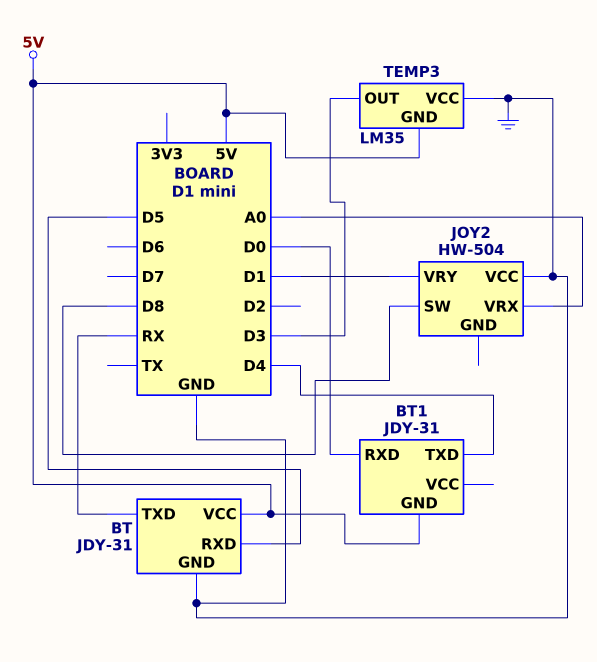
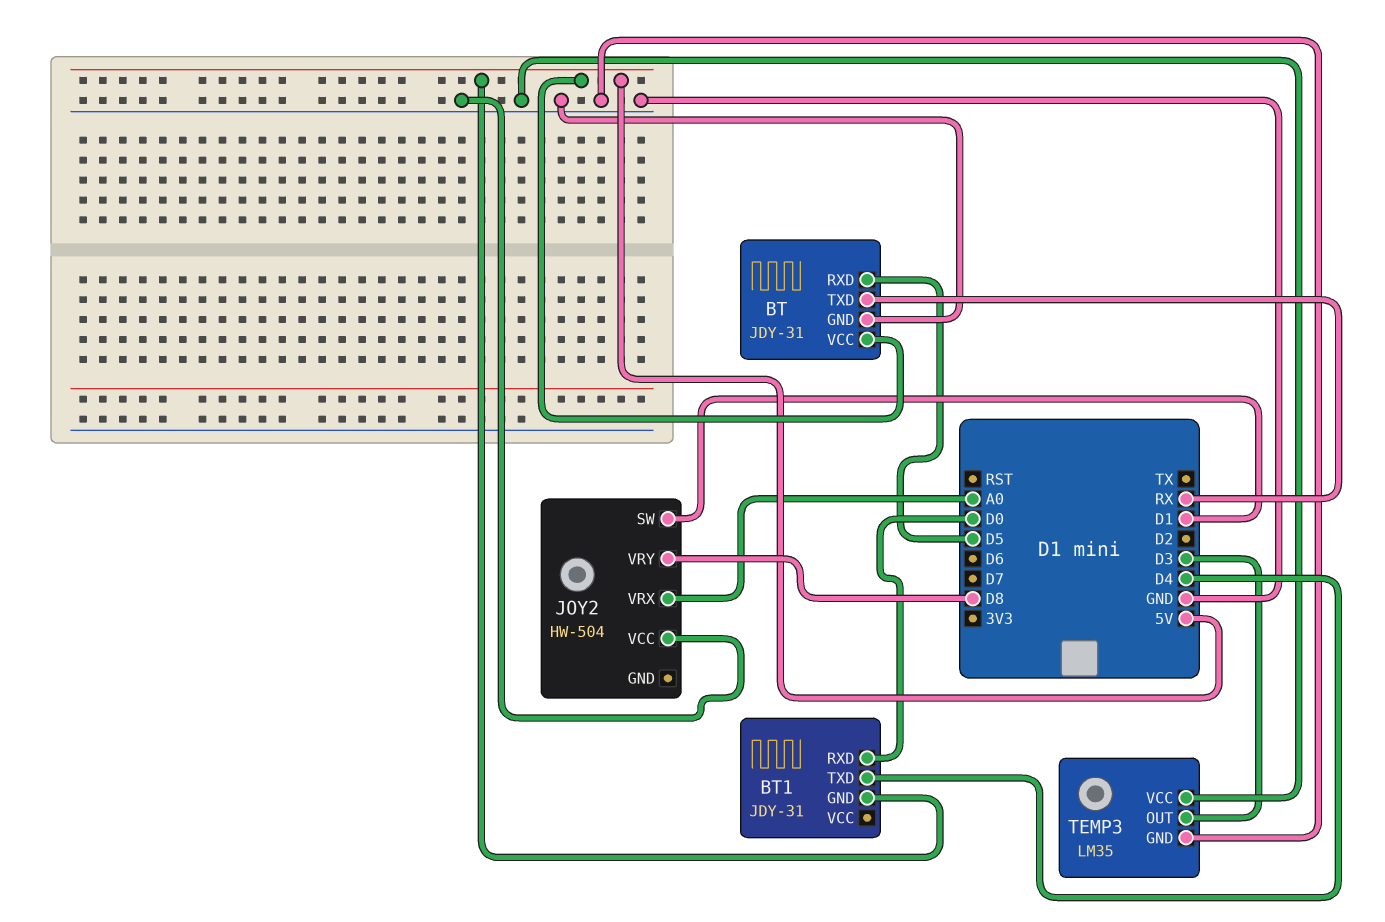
JOY2 pin SW: D8 -> D1
JOY2 pin VRY: D1 -> D8
TEMP3 pin GND: 5V -> GND

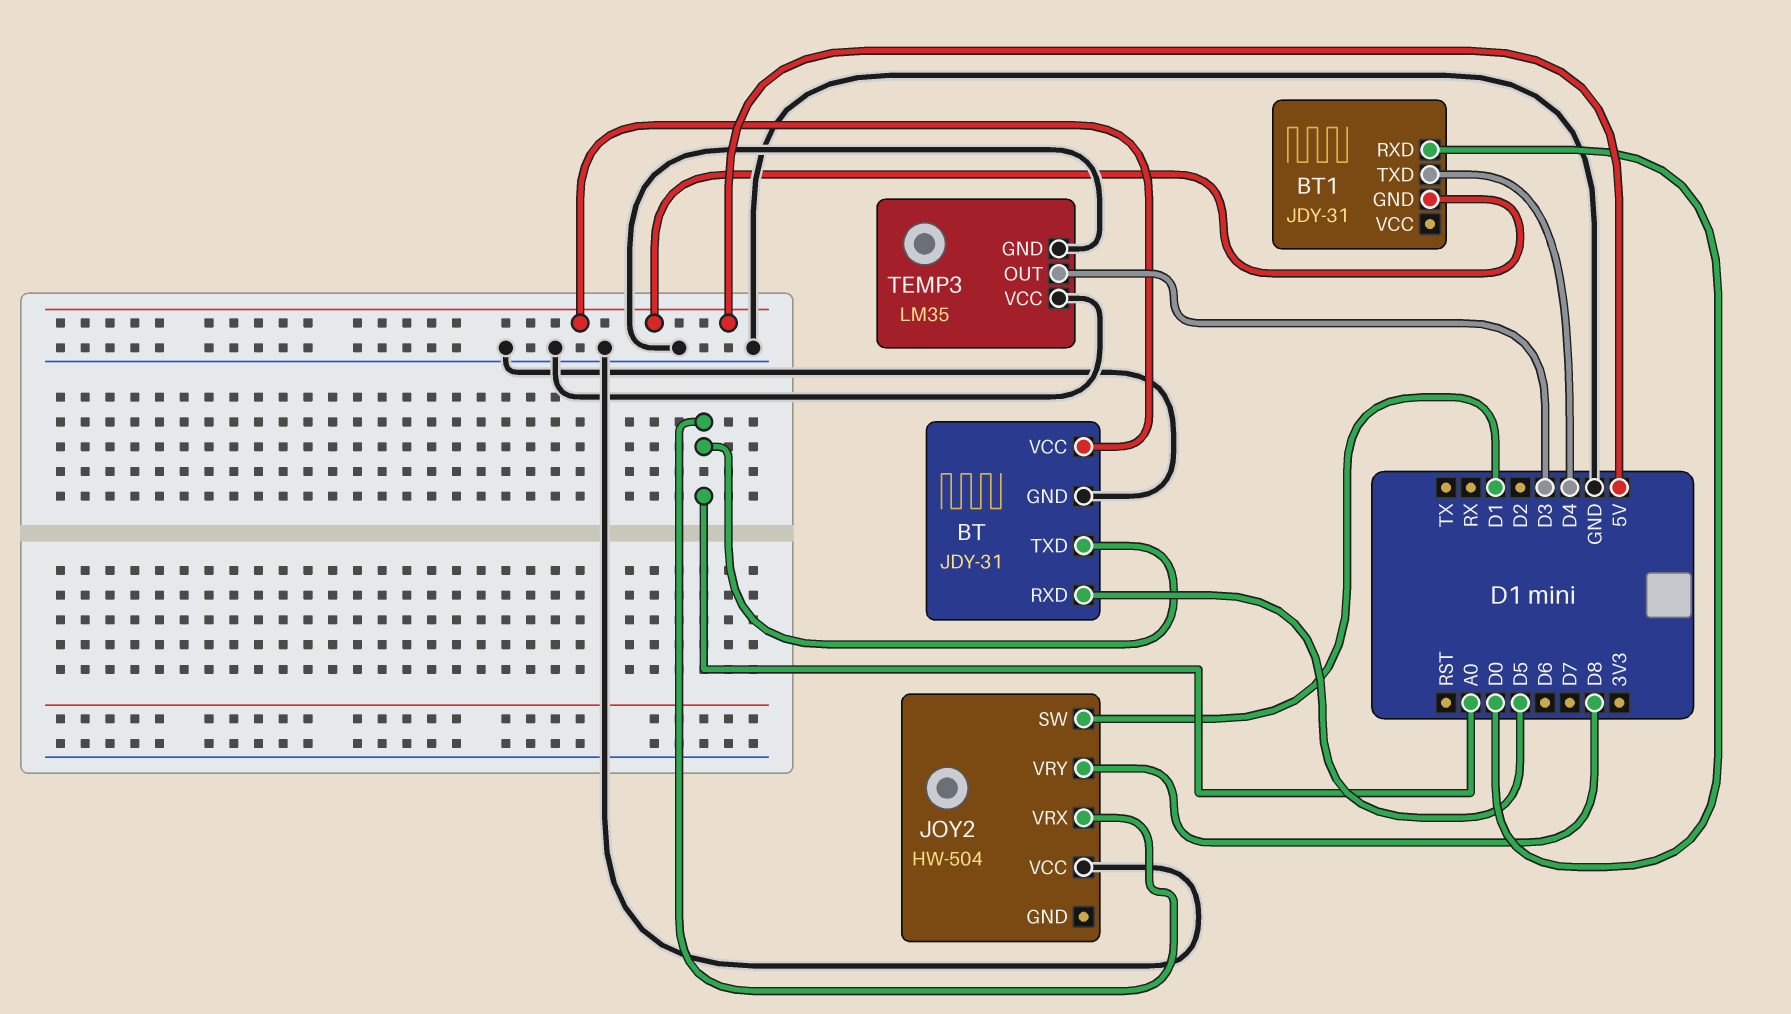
BT pin TXD: RX -> A0

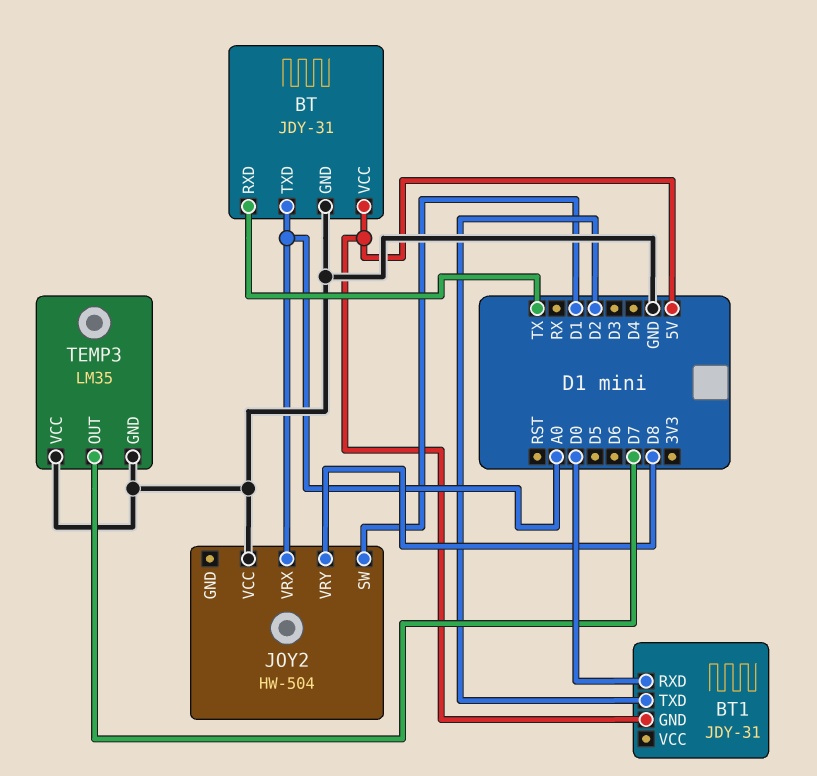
BT pin RXD: D5 -> TX
BT1 pin TXD: D4 -> D2
TEMP3 pin OUT: D3 -> D7

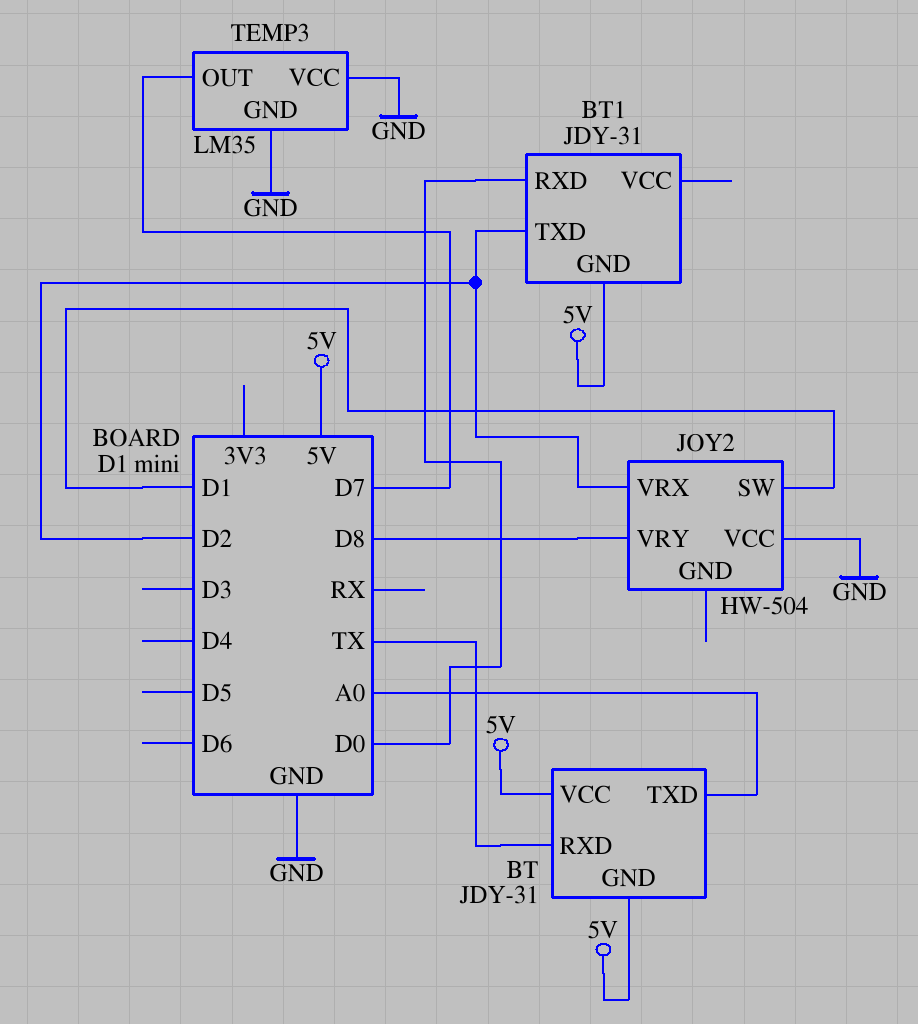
BT pin GND: GND -> 5V
JOY2 pin VRX: A0 -> D2

